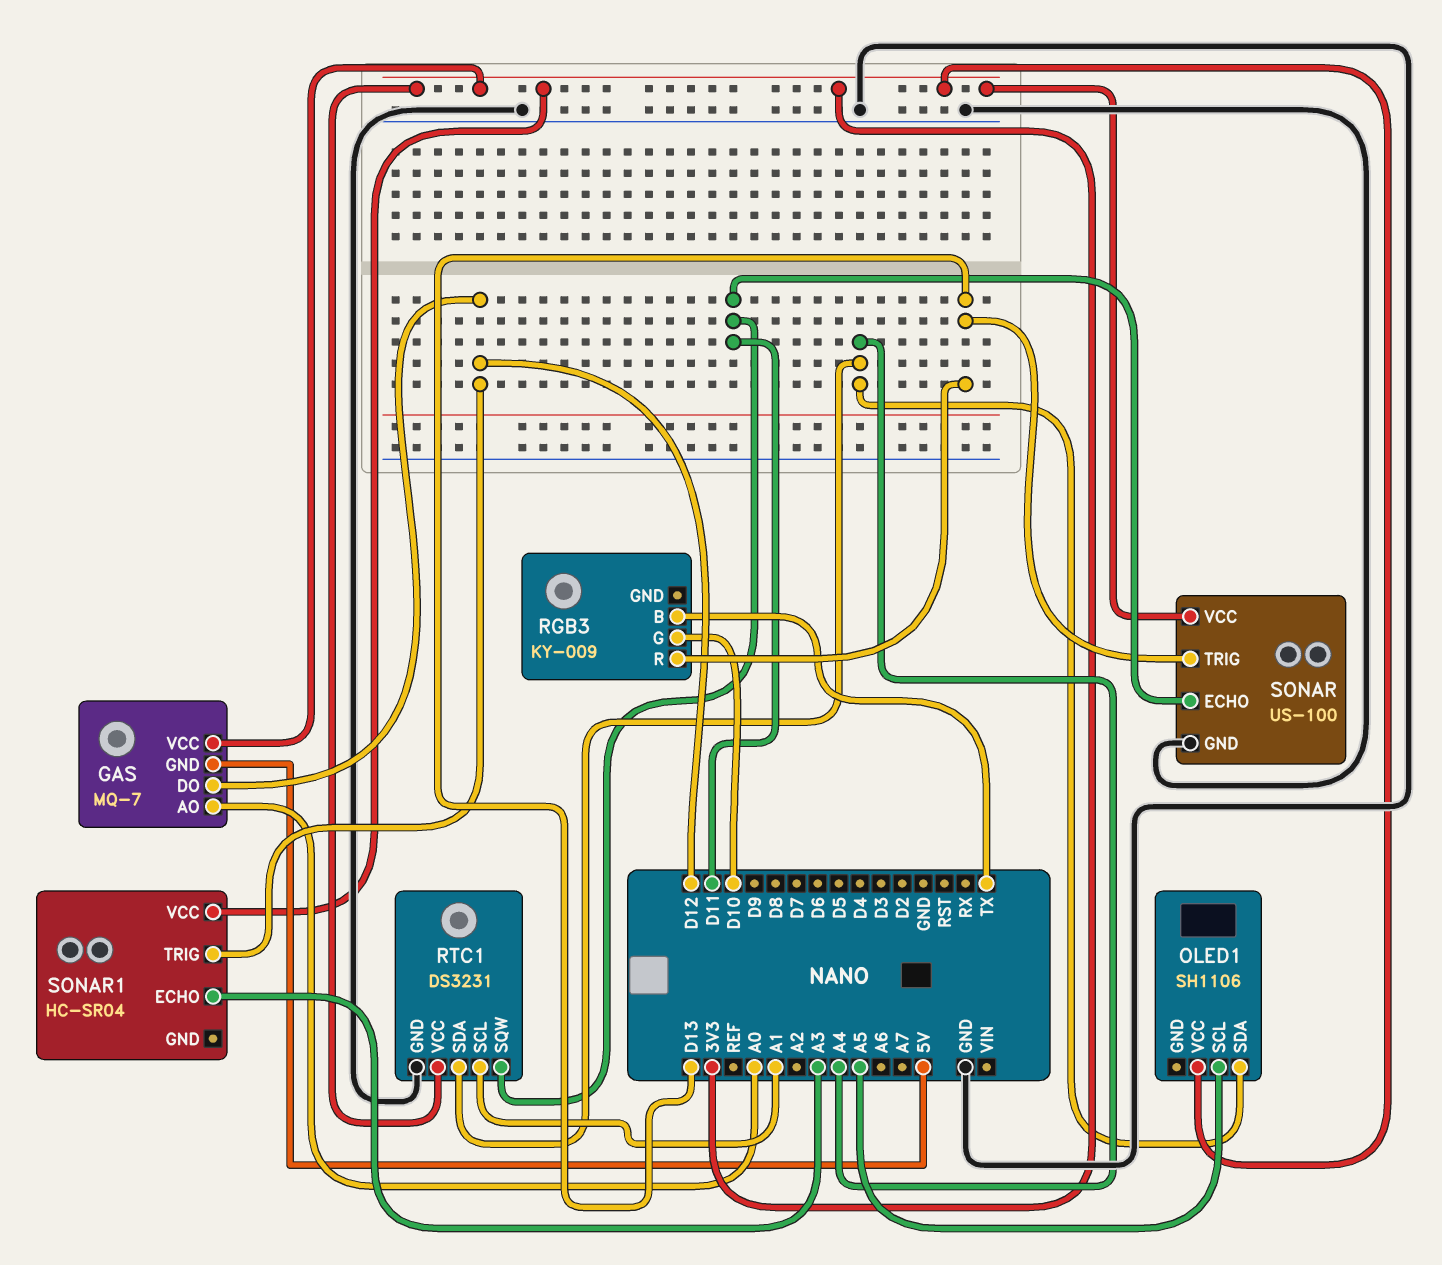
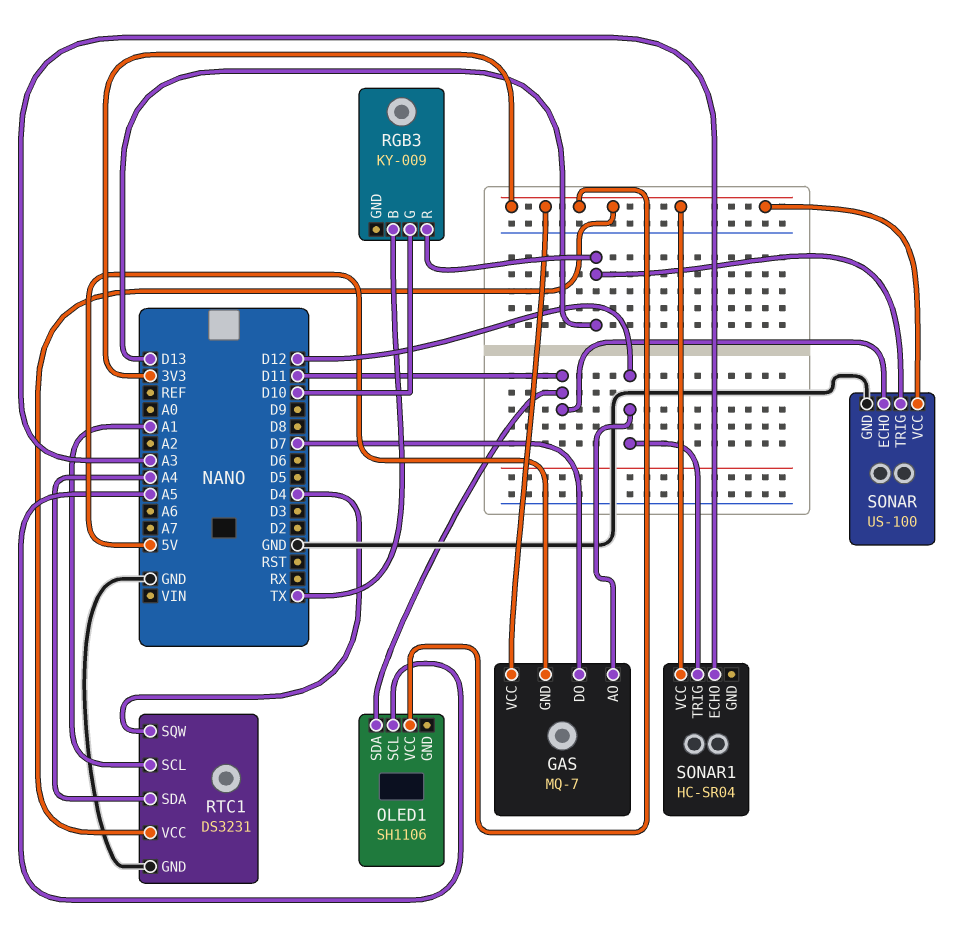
GAS pin AO: A0 -> D12
GAS pin DO: D12 -> D7
OLED1 pin SDA: A4 -> D11
RTC1 pin SQW: D11 -> D4

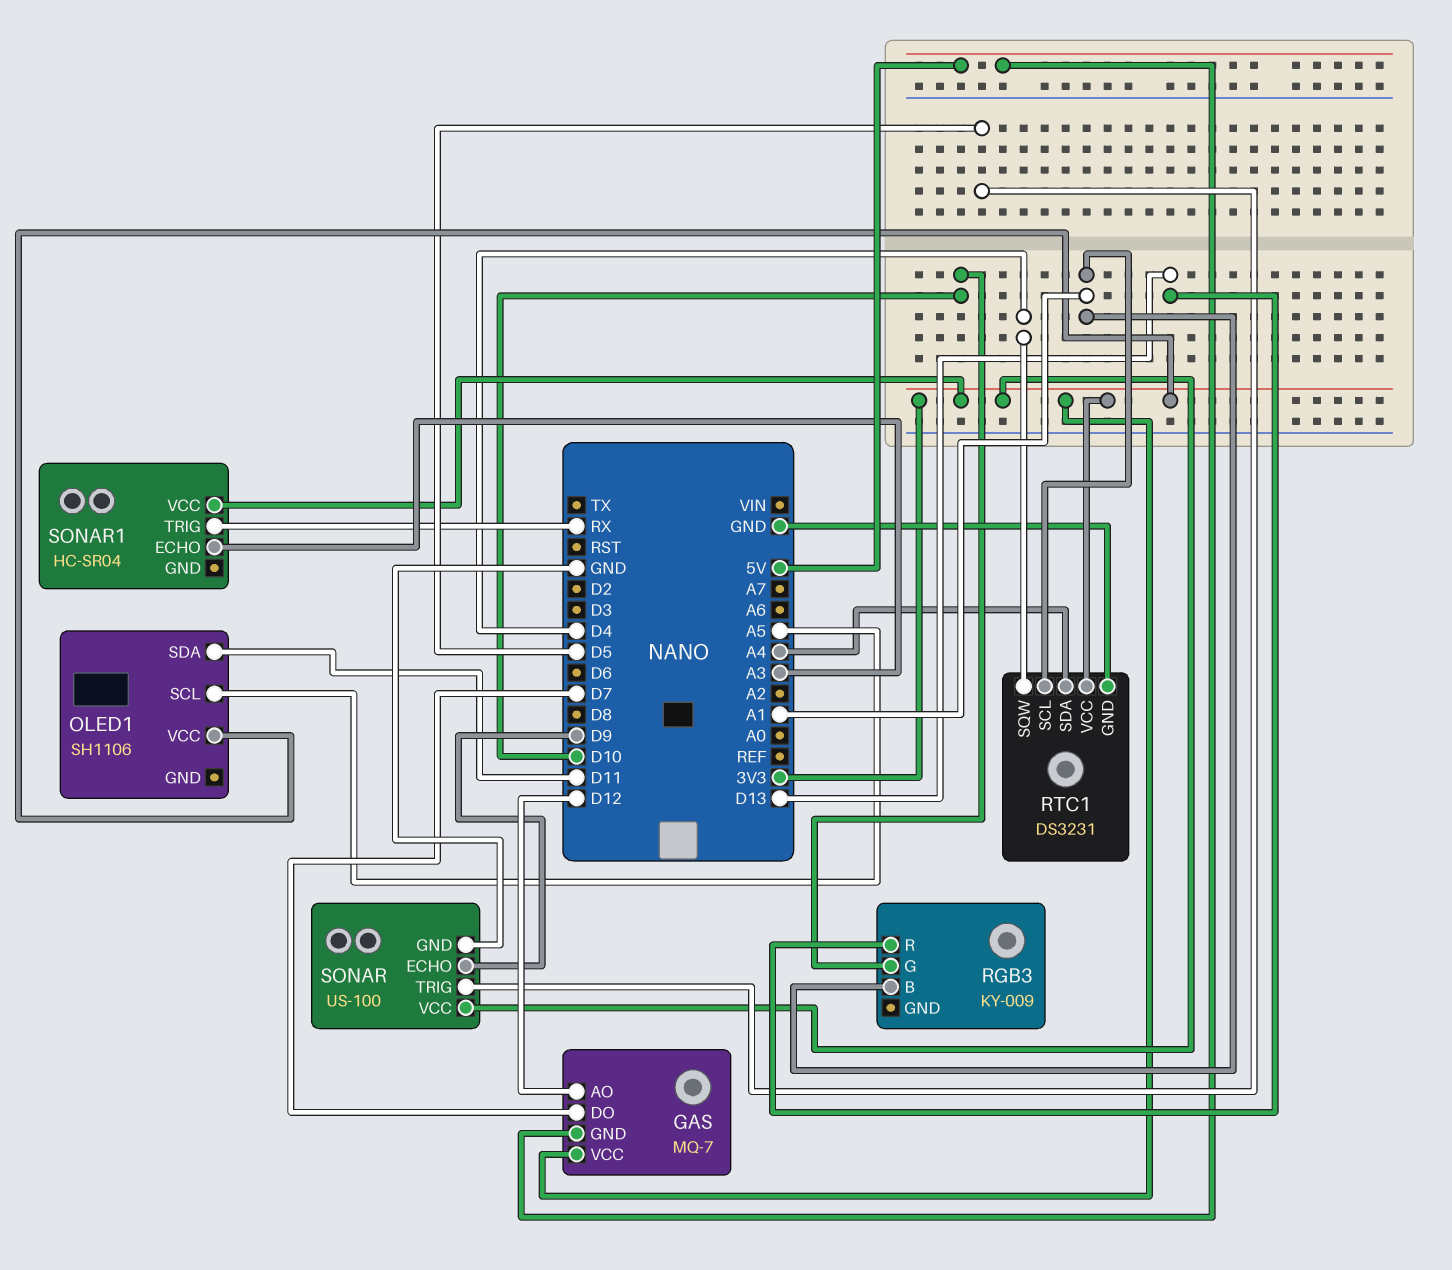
RGB3 pin B: TX -> A1
SONAR pin ECHO: D11 -> D9
SONAR pin TRIG: D13 -> D5
SONAR1 pin TRIG: D12 -> RX

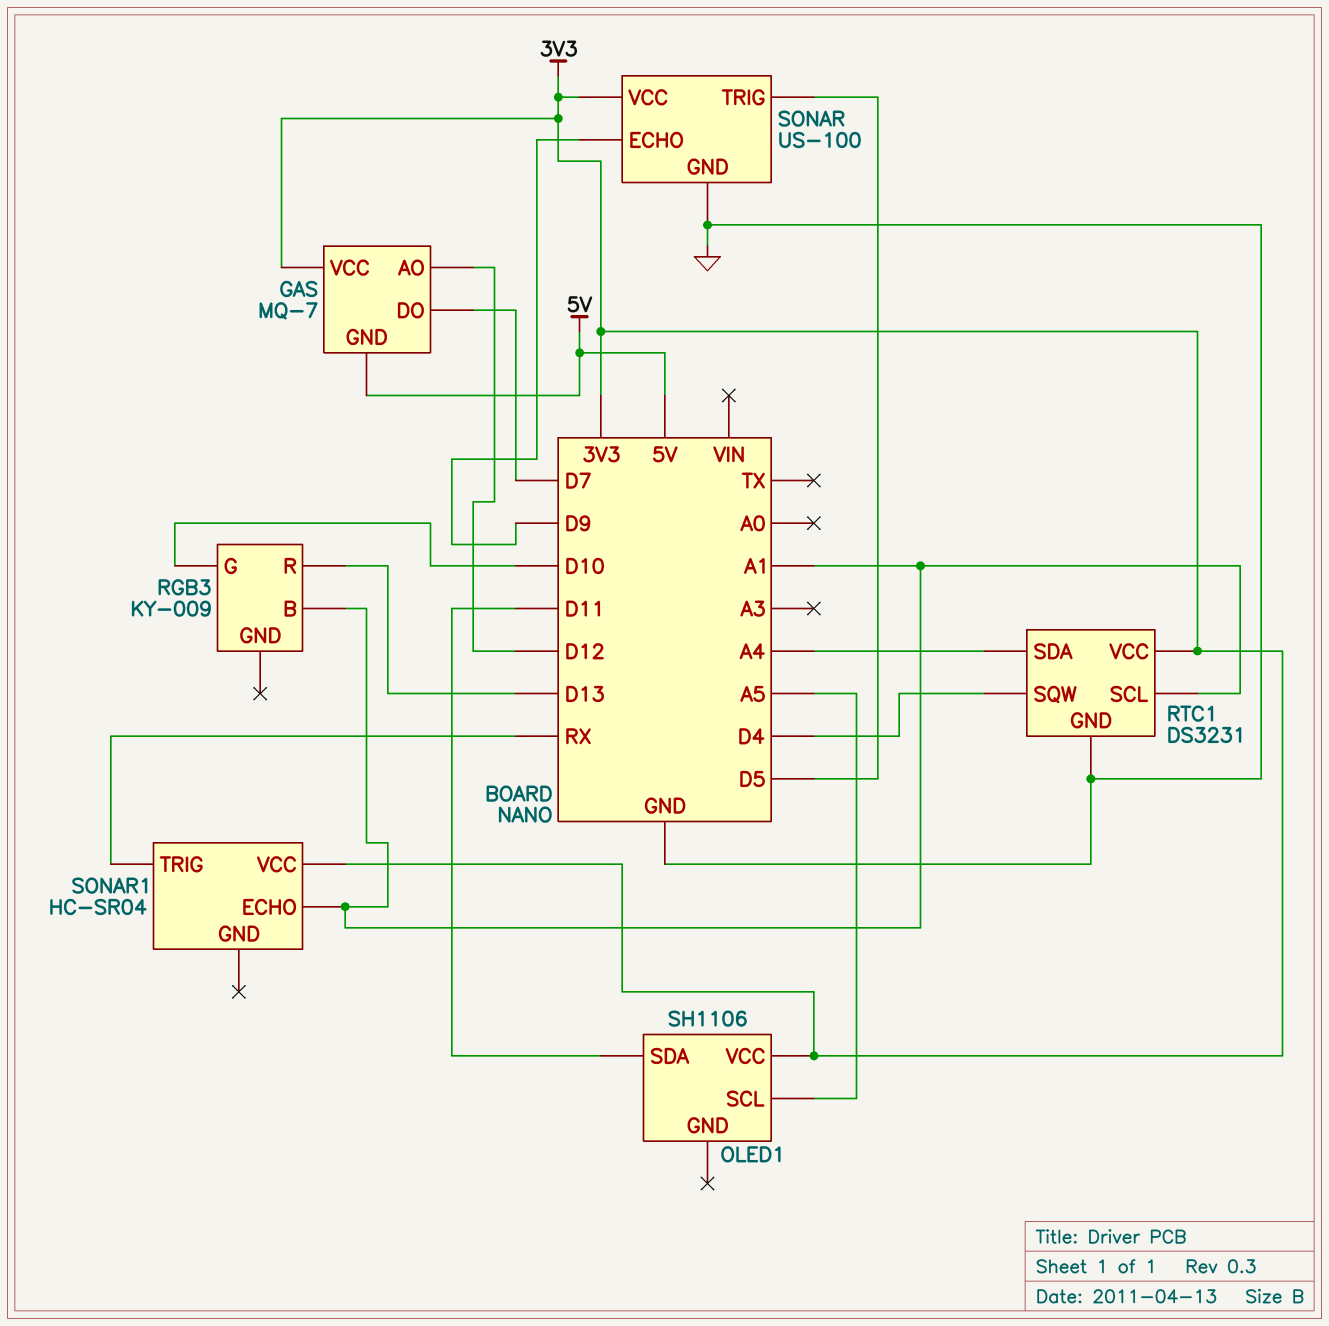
SONAR1 pin ECHO: A3 -> A1

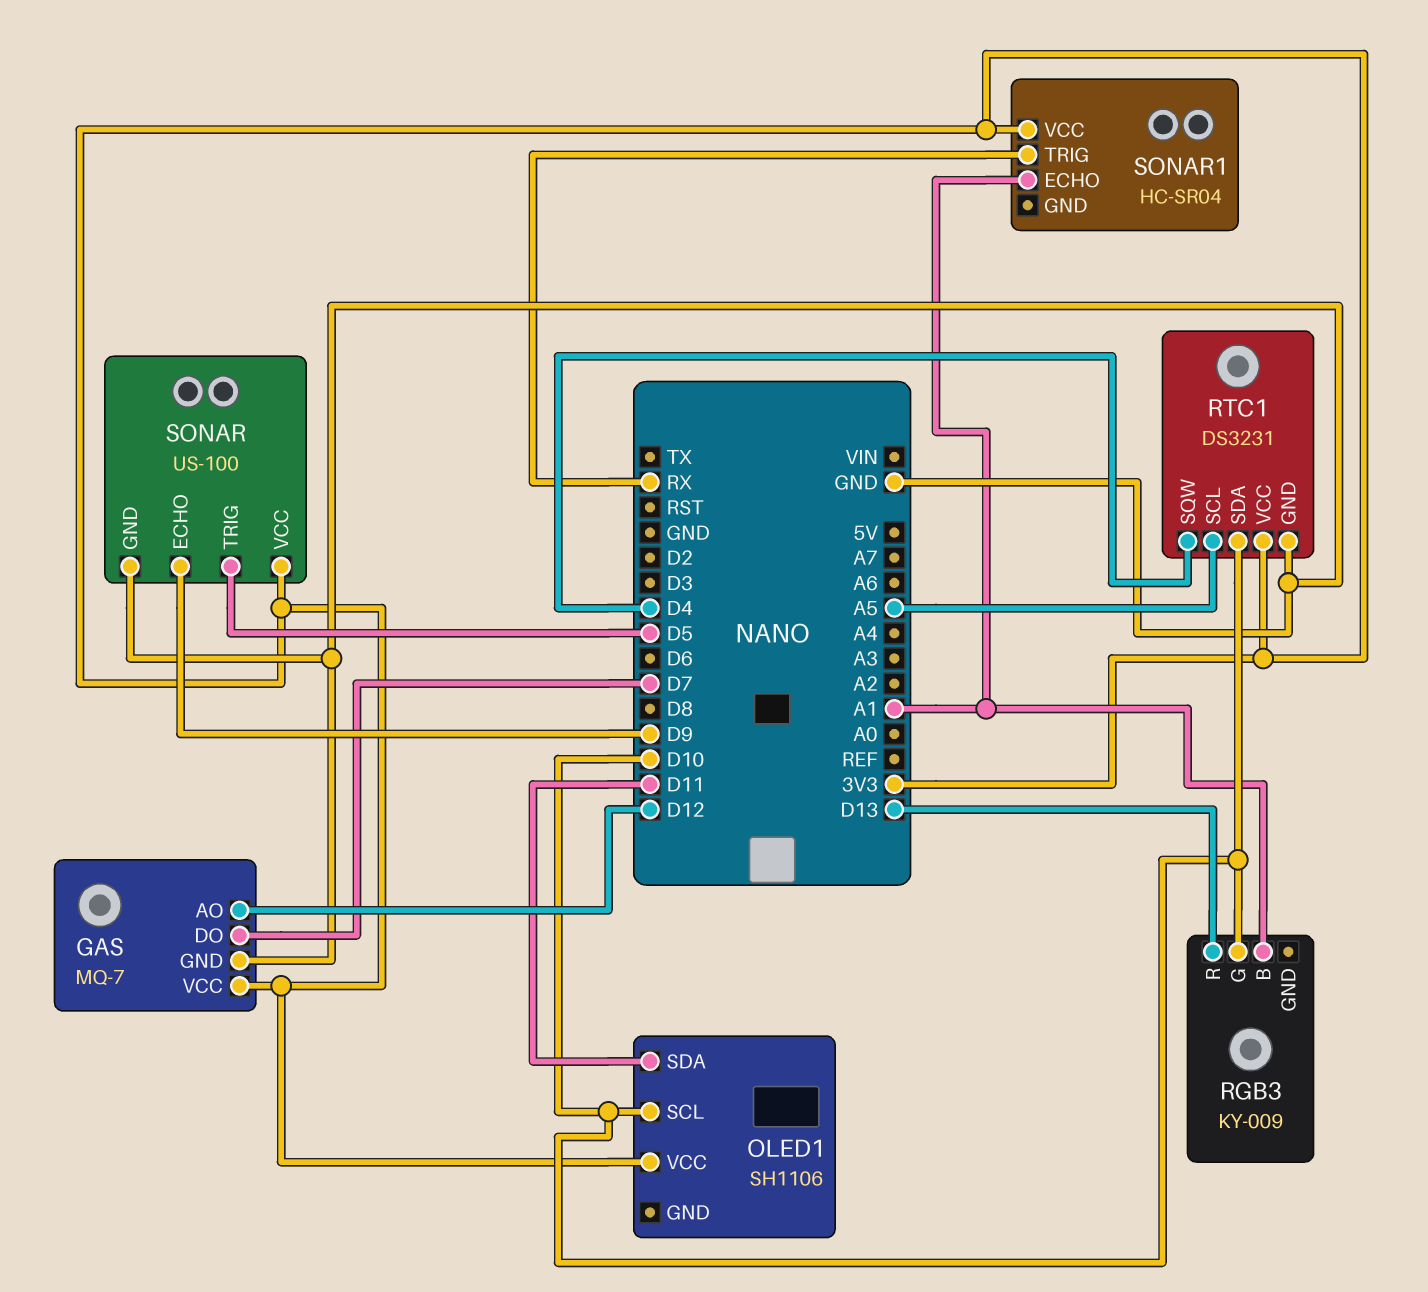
GAS pin GND: 5V -> GND
OLED1 pin SCL: A5 -> D10
RTC1 pin SCL: A1 -> A5
RTC1 pin SDA: A4 -> D10

